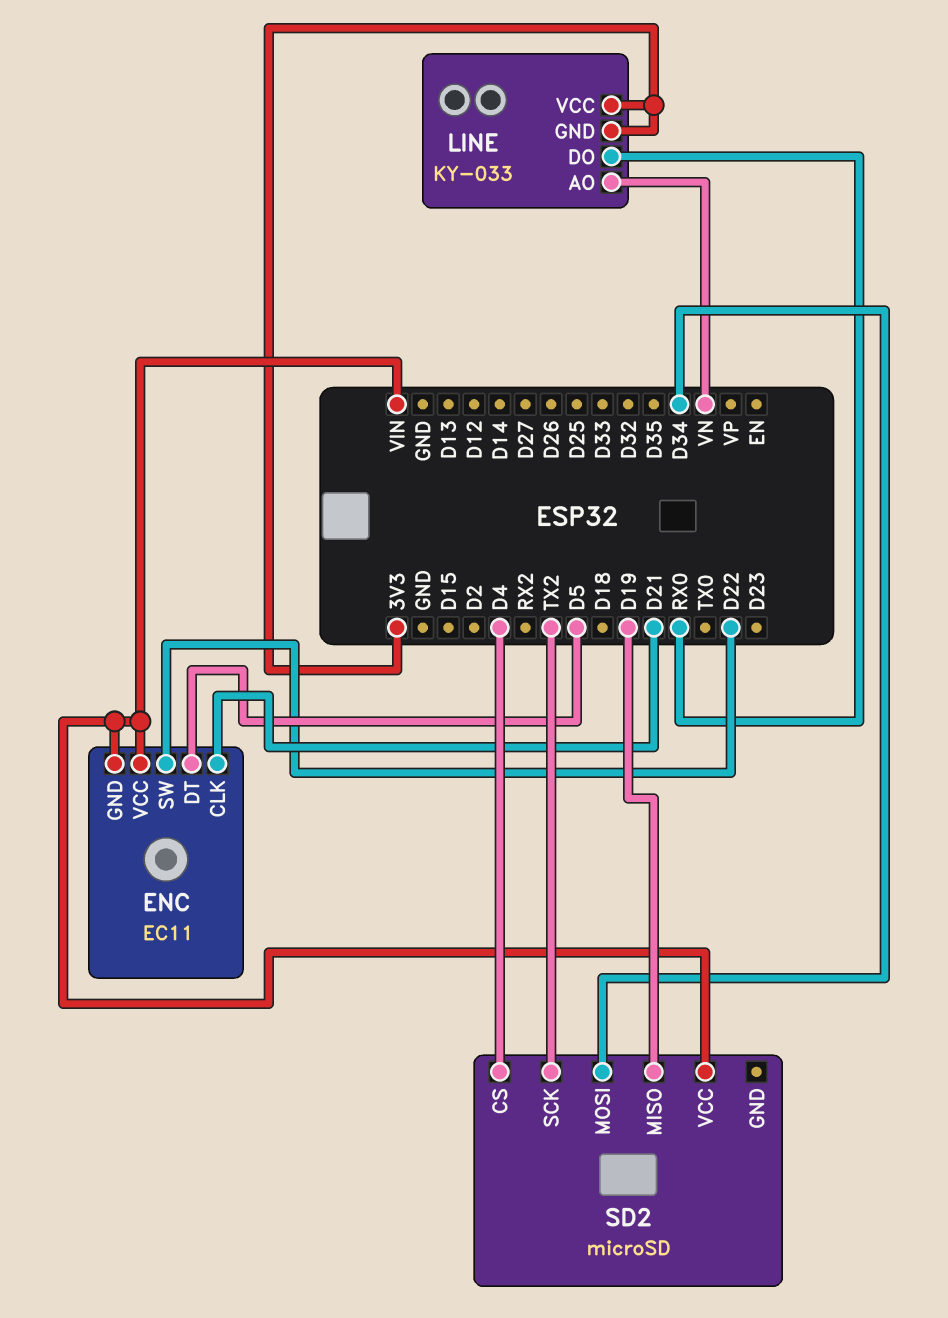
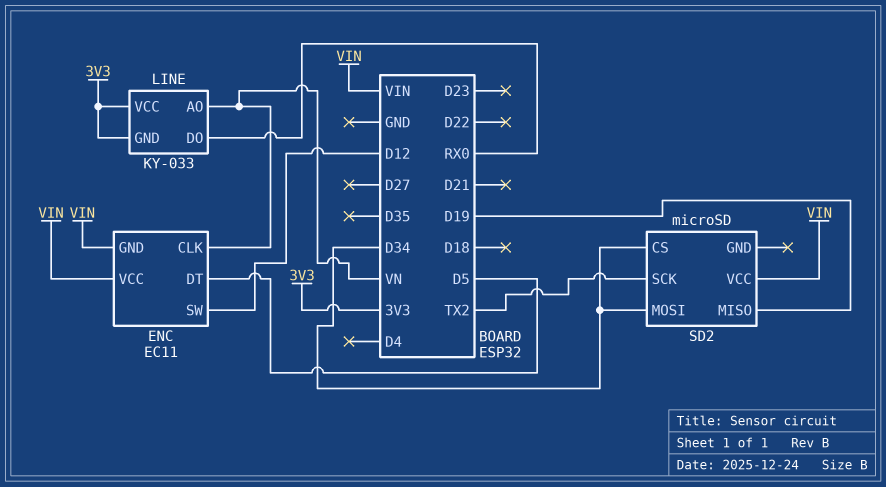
ENC pin CLK: D21 -> VN
ENC pin SW: D22 -> D12
SD2 pin CS: D4 -> D34

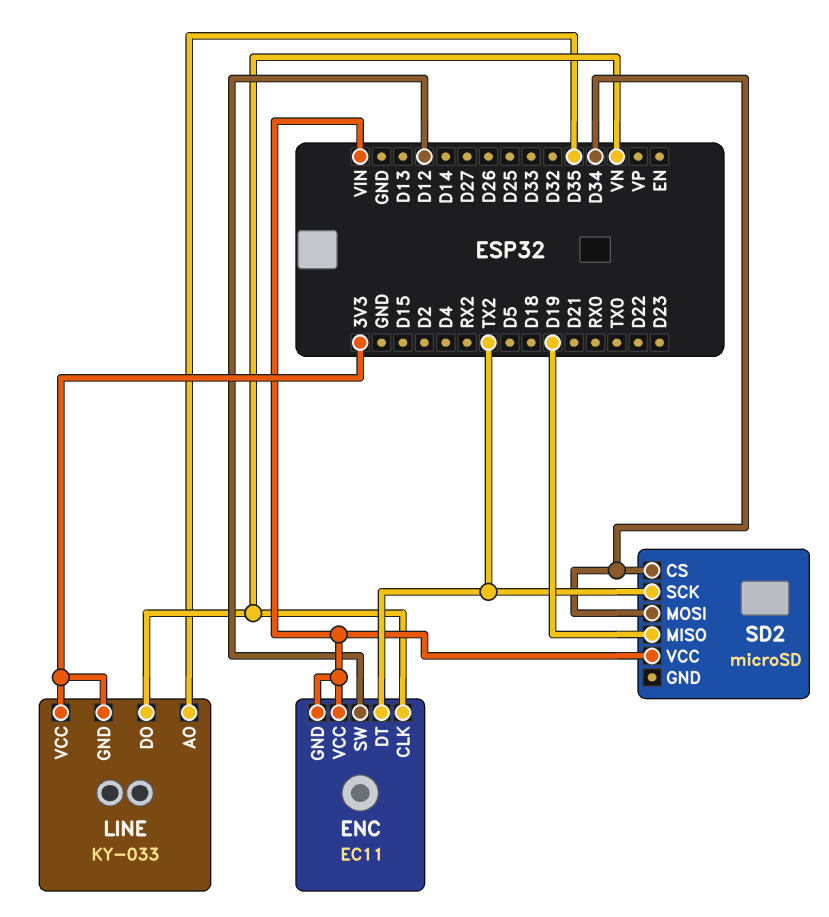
ENC pin DT: D5 -> TX2
LINE pin AO: VN -> D35
LINE pin DO: RX0 -> VN

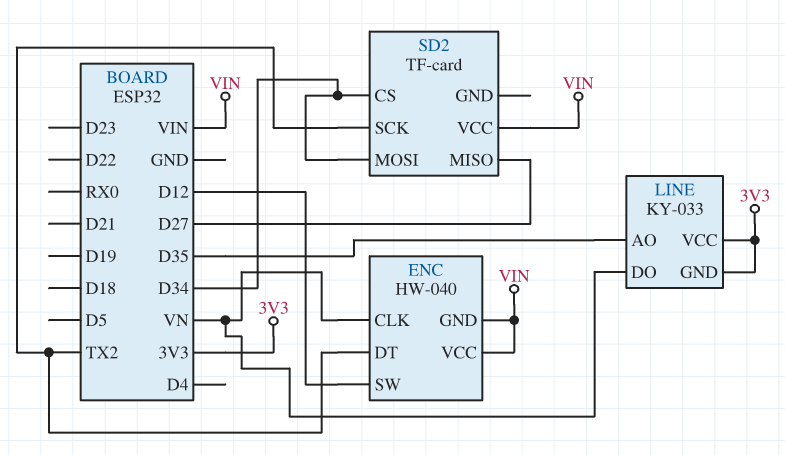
ENC: EC11 -> HW-040
SD2: microSD -> TF-card
SD2 pin MISO: D19 -> D27

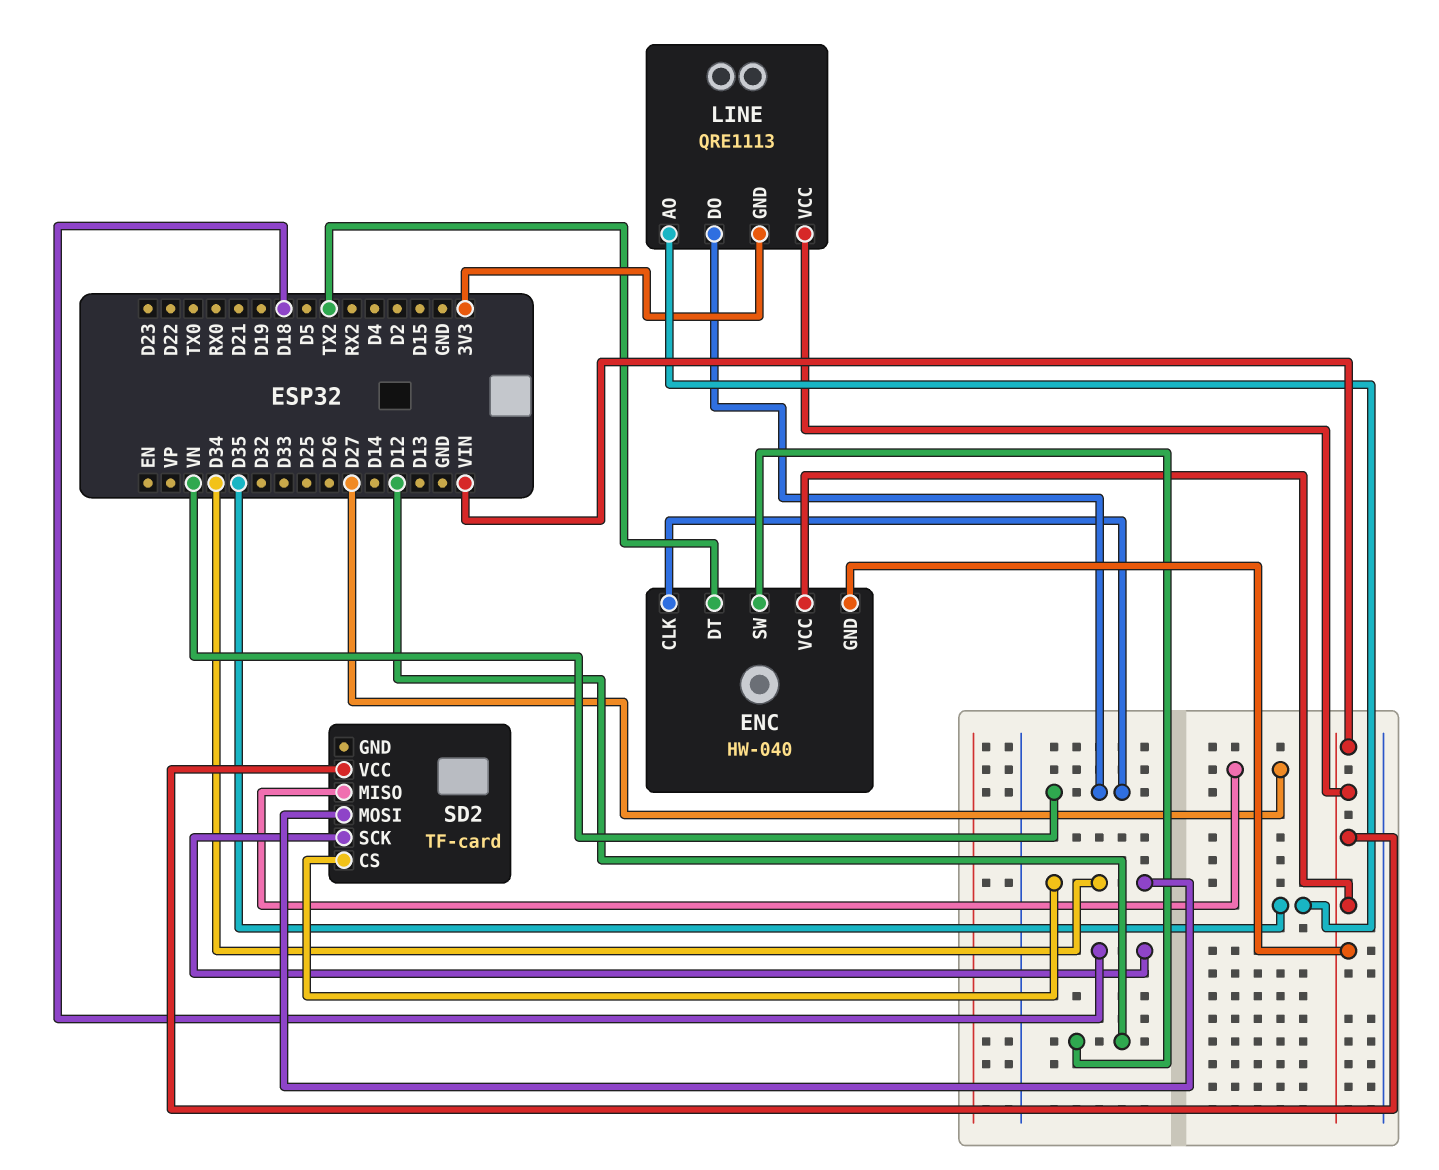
LINE: KY-033 -> QRE1113
LINE pin VCC: 3V3 -> VIN
SD2 pin SCK: TX2 -> D18

